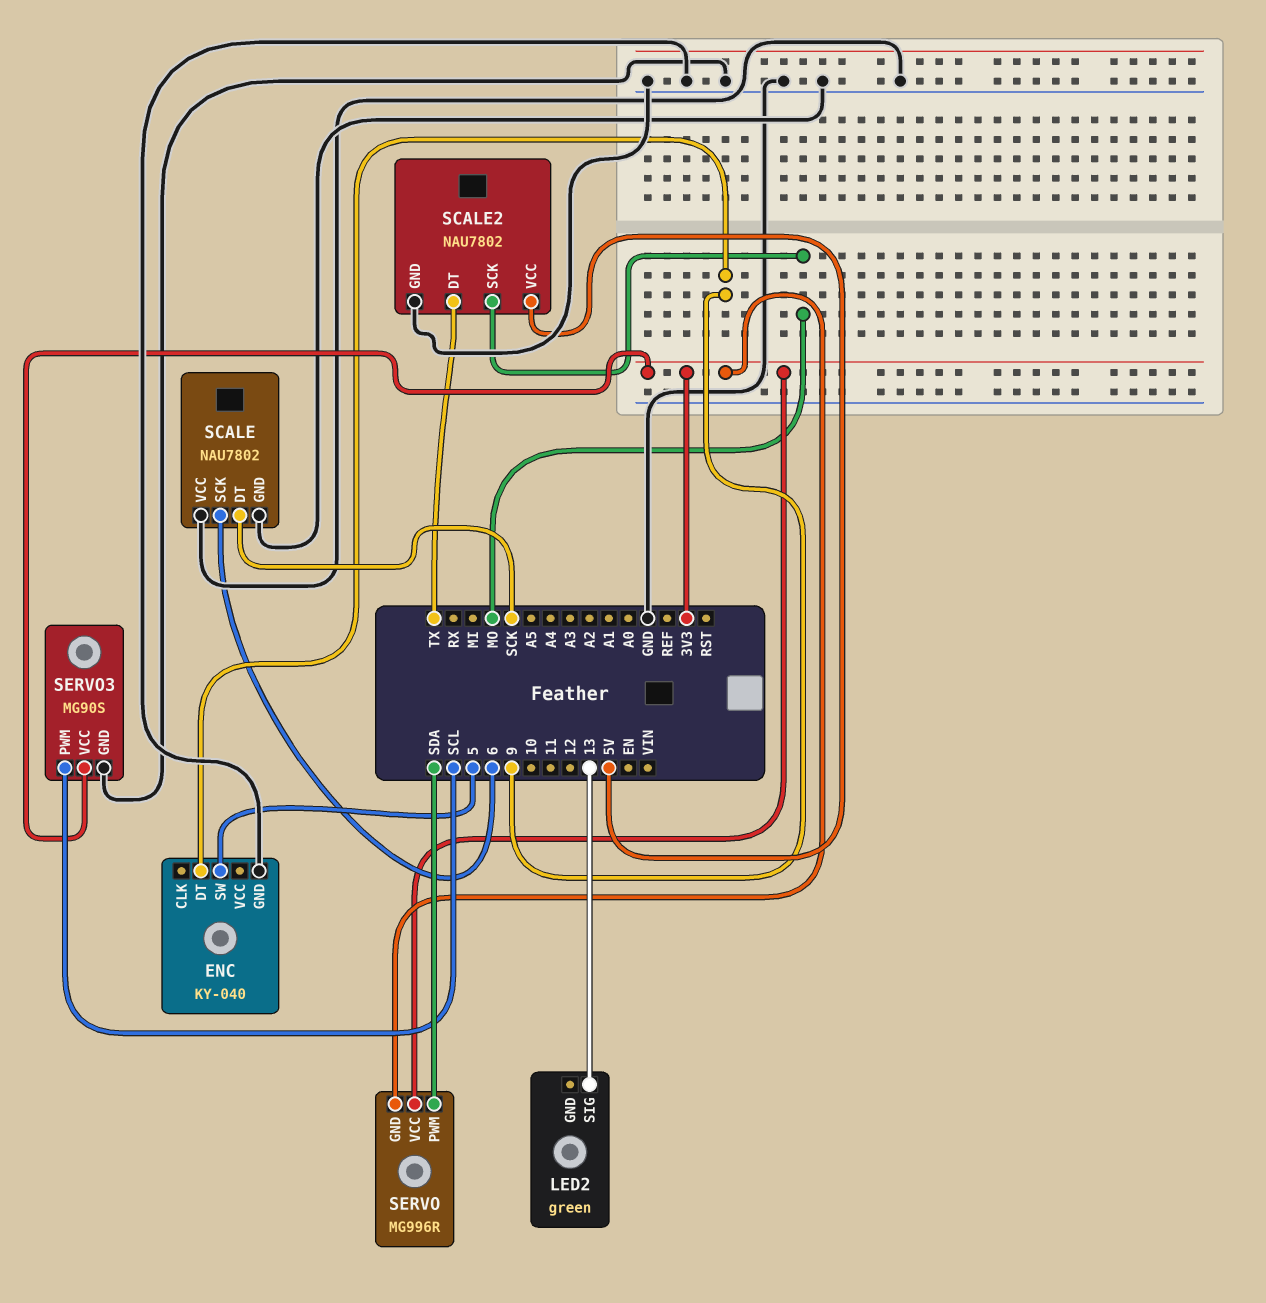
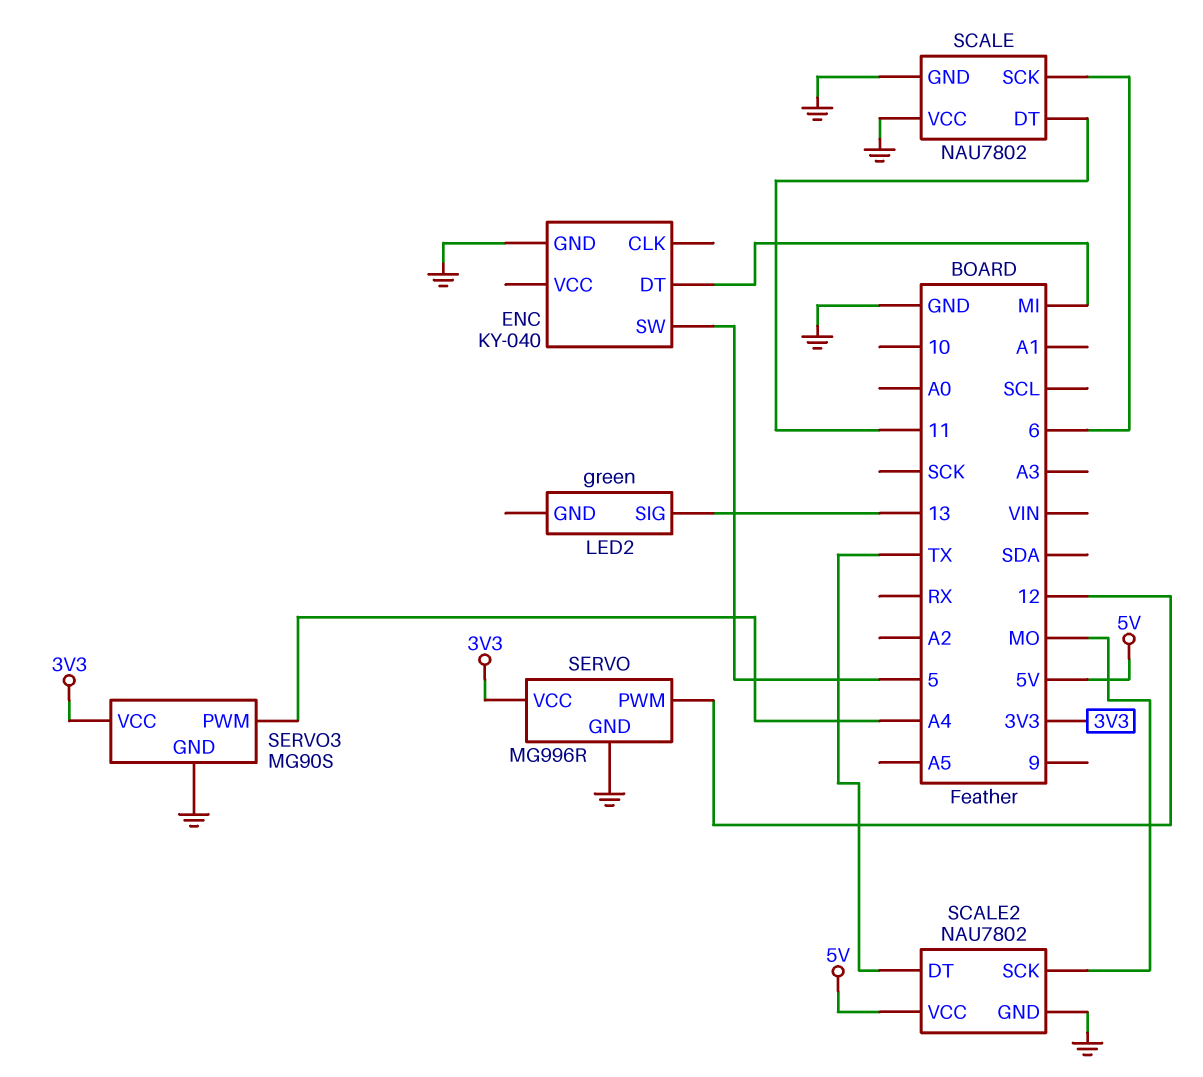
ENC pin DT: 9 -> MI
SCALE pin DT: SCK -> 11
SERVO pin GND: 3V3 -> GND
SERVO pin PWM: SDA -> 12
SERVO3 pin PWM: SCL -> A4

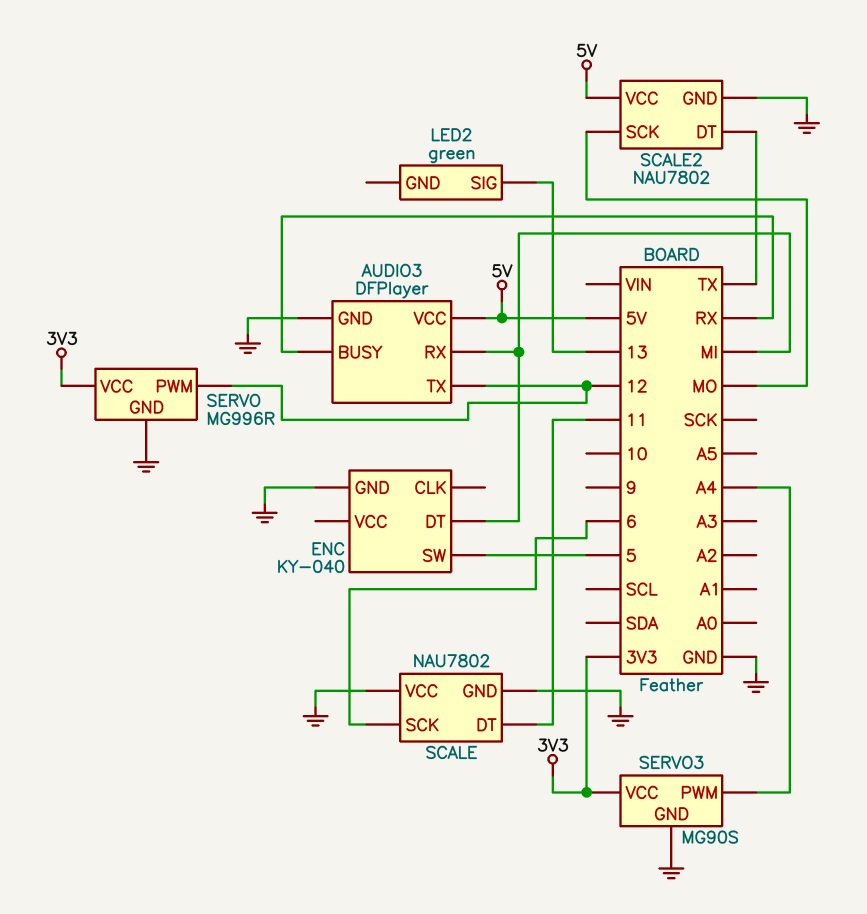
AUDIO3: none -> DFPlayer
AUDIO3 pin BUSY: none -> RX
AUDIO3 pin GND: none -> GND
AUDIO3 pin RX: none -> MI
AUDIO3 pin TX: none -> 12
AUDIO3 pin VCC: none -> 5V

